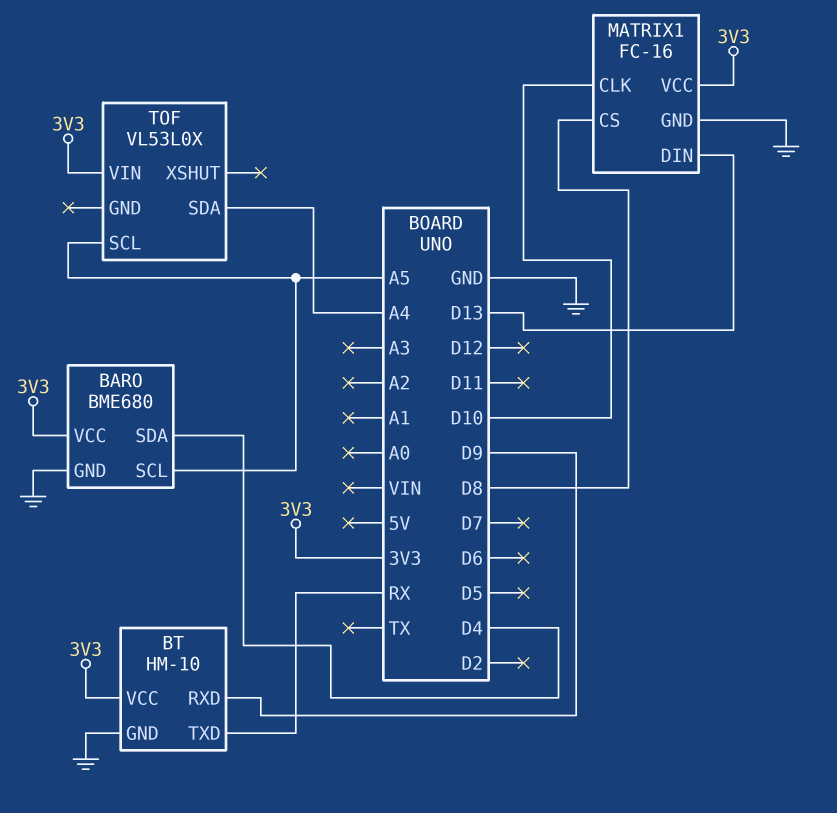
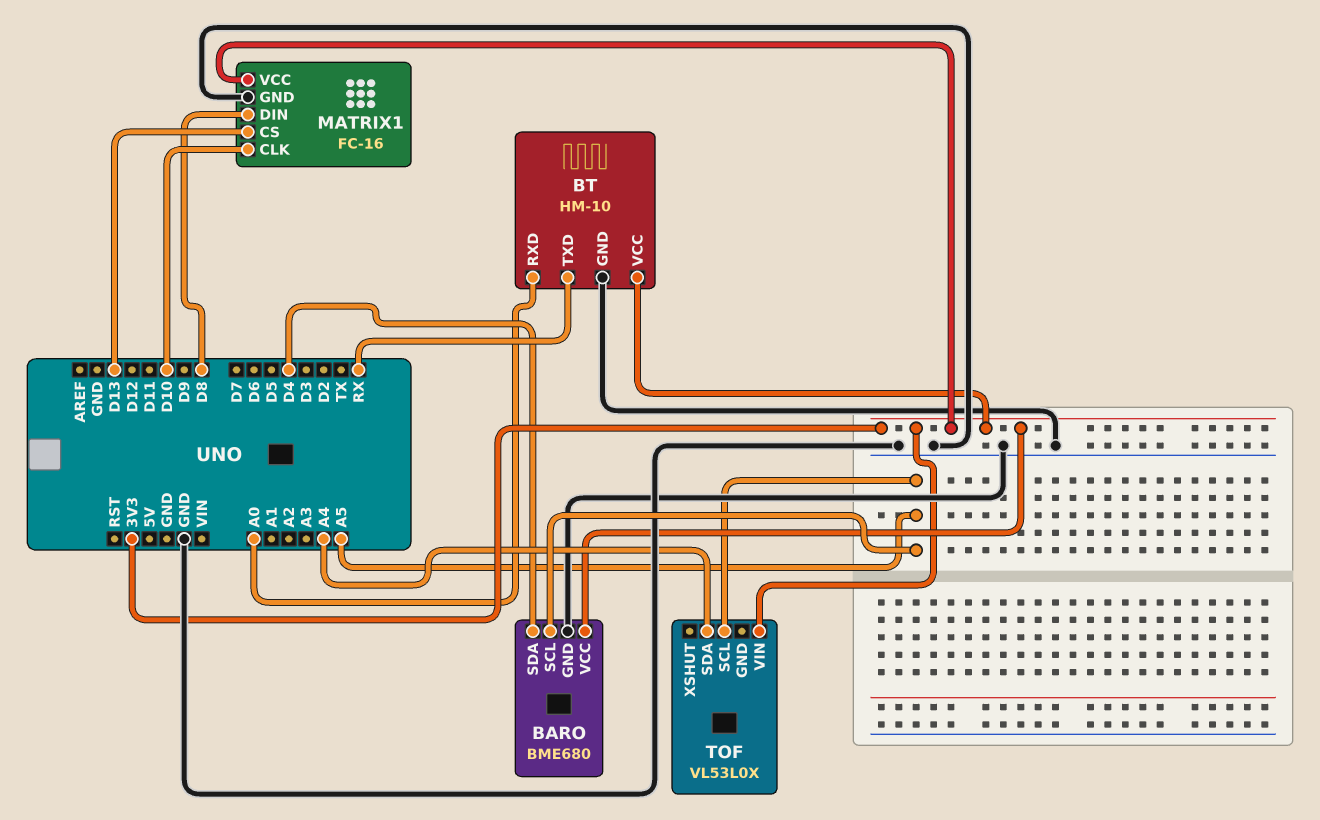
BT pin RXD: D9 -> A0
MATRIX1 pin CS: D8 -> D13
MATRIX1 pin DIN: D13 -> D8

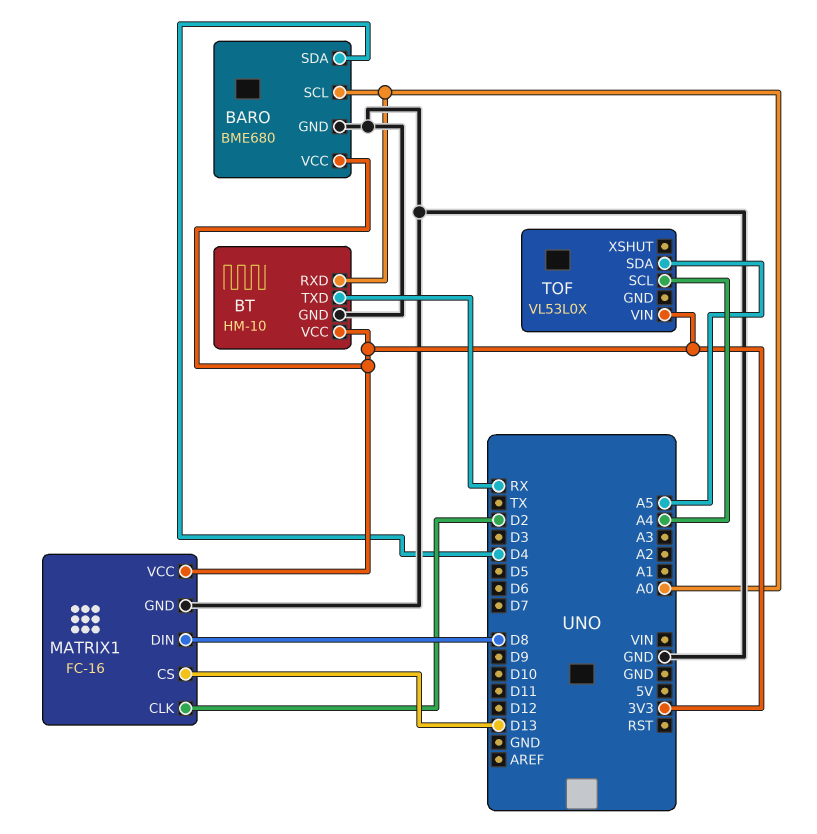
BARO pin SCL: A5 -> A0
MATRIX1 pin CLK: D10 -> D2
TOF pin SCL: A5 -> A4
TOF pin SDA: A4 -> A5

